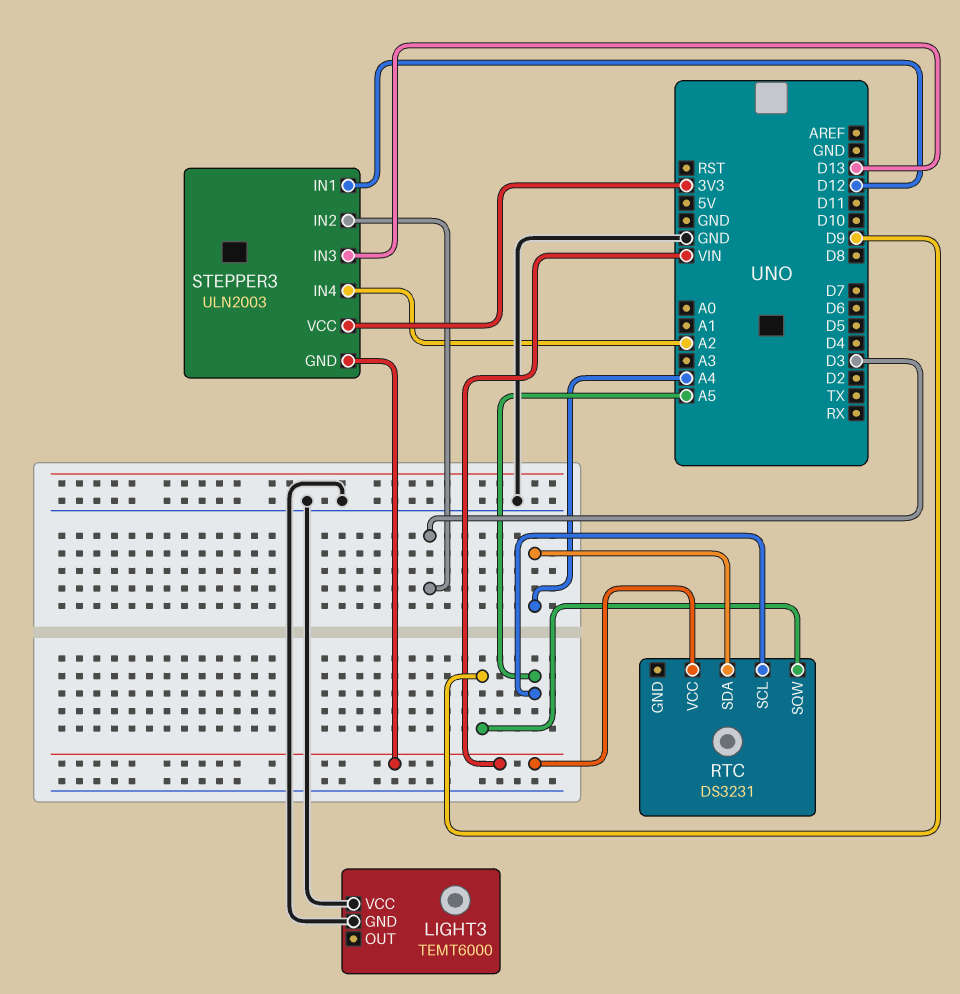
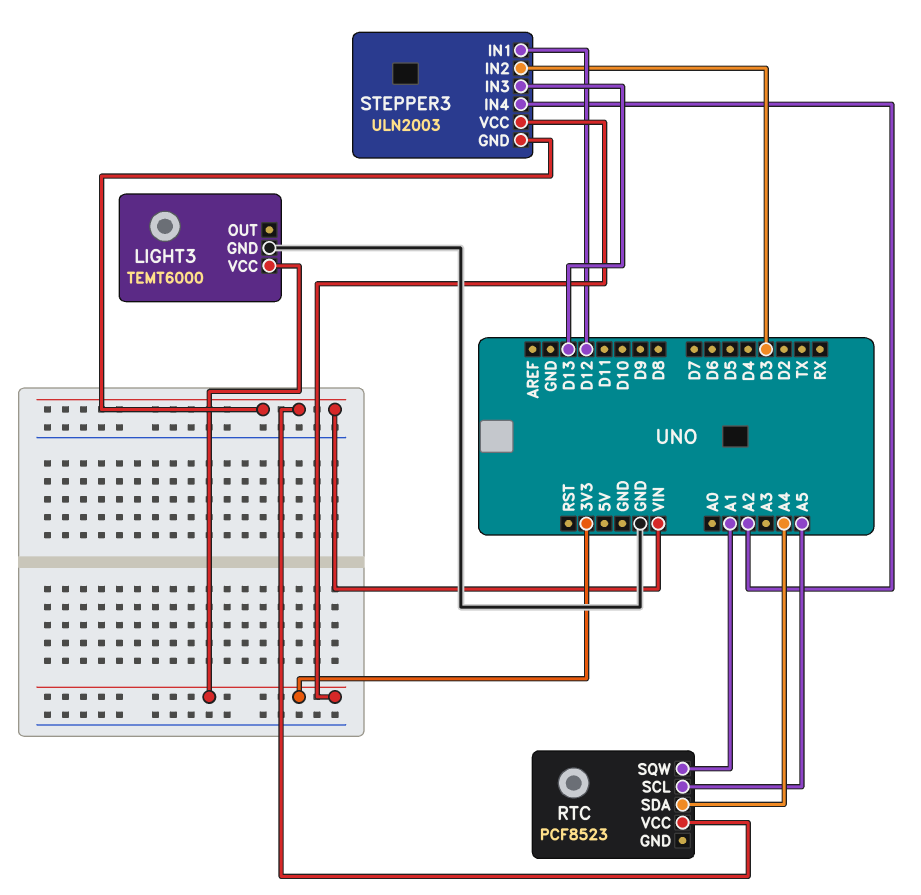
LIGHT3 pin VCC: GND -> 3V3
RTC: DS3231 -> PCF8523
RTC pin SQW: D9 -> A1

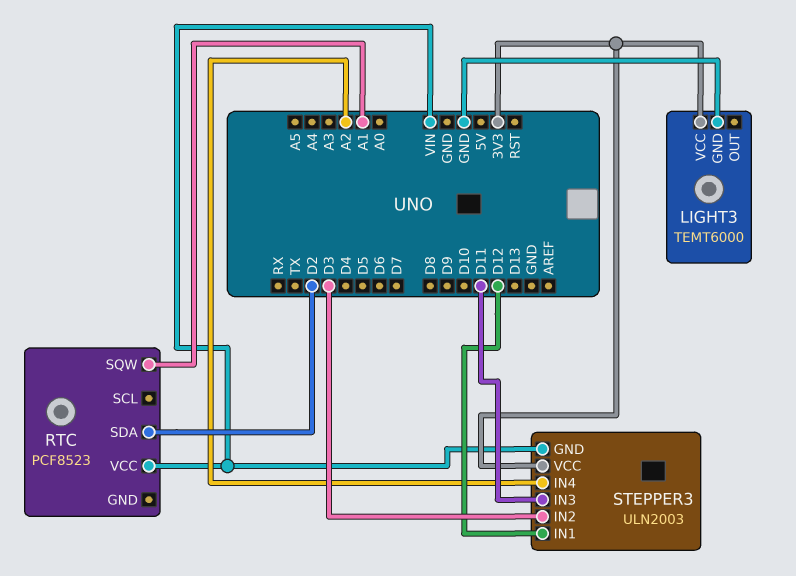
RTC pin SCL: A5 -> none
RTC pin SDA: A4 -> D2
STEPPER3 pin IN3: D13 -> D11

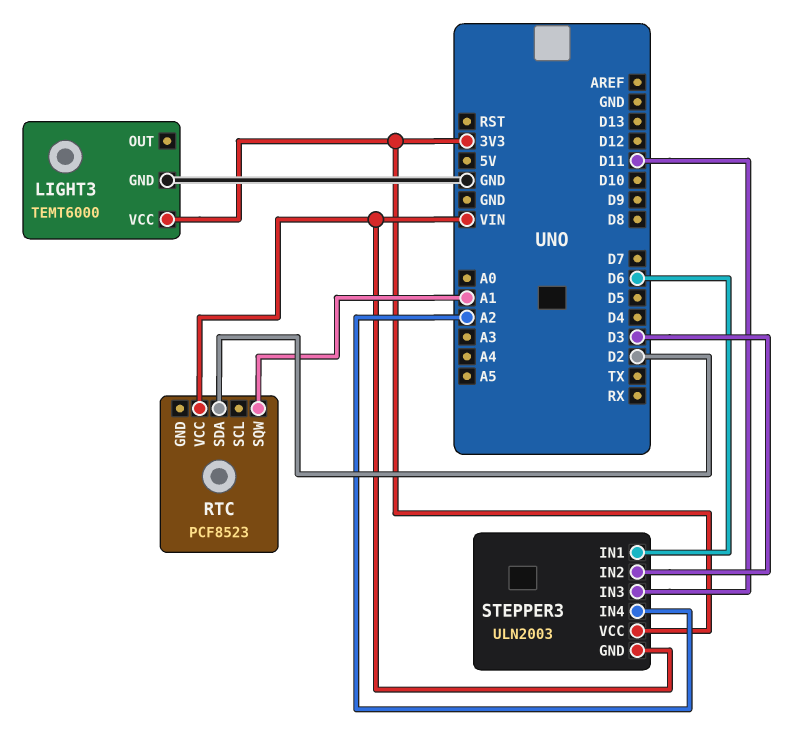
STEPPER3 pin IN1: D12 -> D6

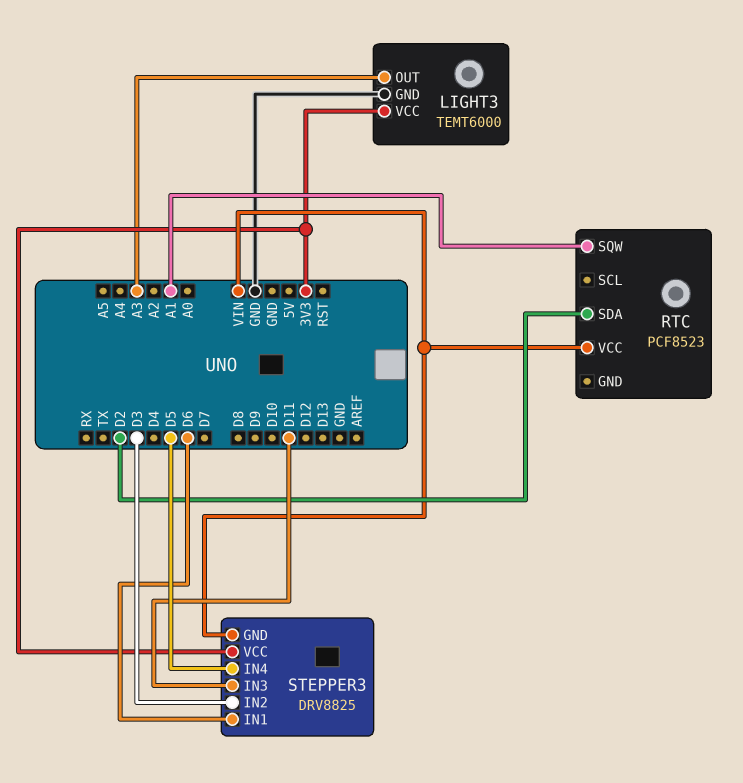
LIGHT3 pin OUT: none -> A3
STEPPER3: ULN2003 -> DRV8825
STEPPER3 pin IN4: A2 -> D5

